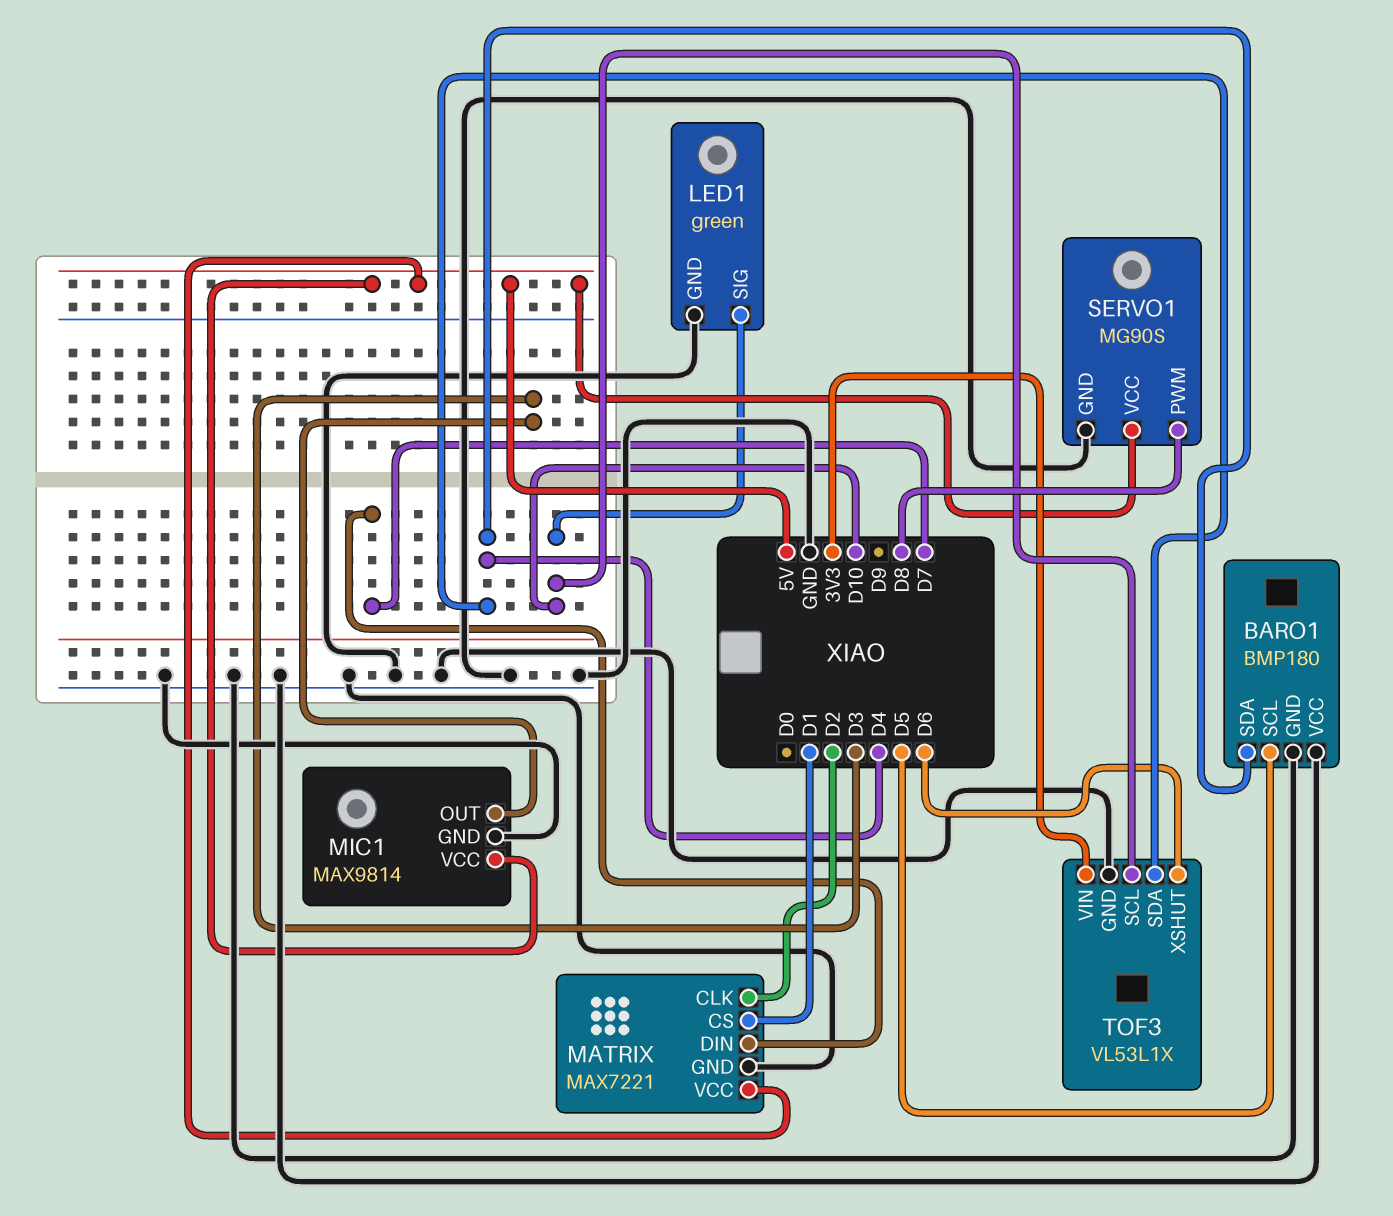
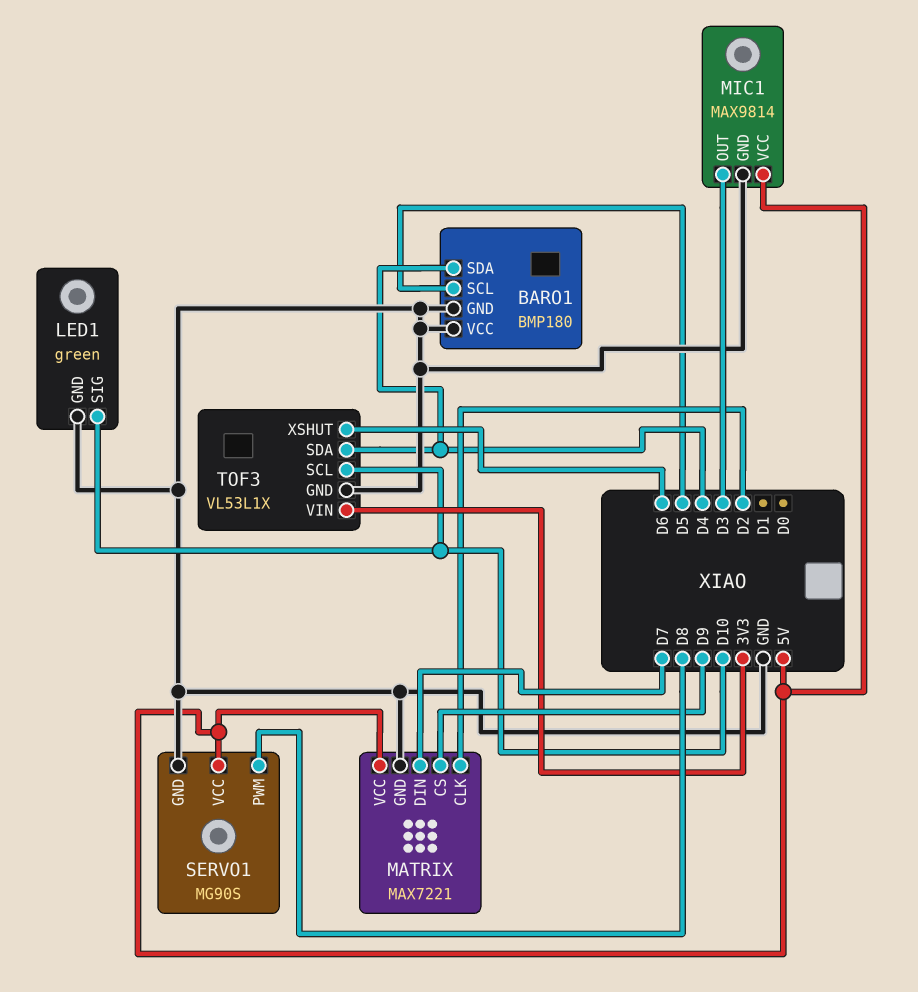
MATRIX pin CS: D1 -> D9

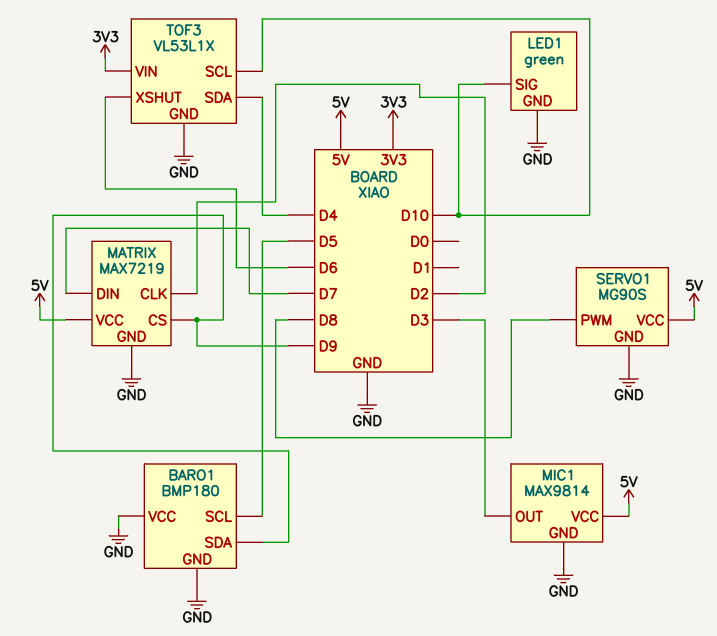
BARO1 pin SDA: D4 -> D9
MATRIX: MAX7221 -> MAX7219

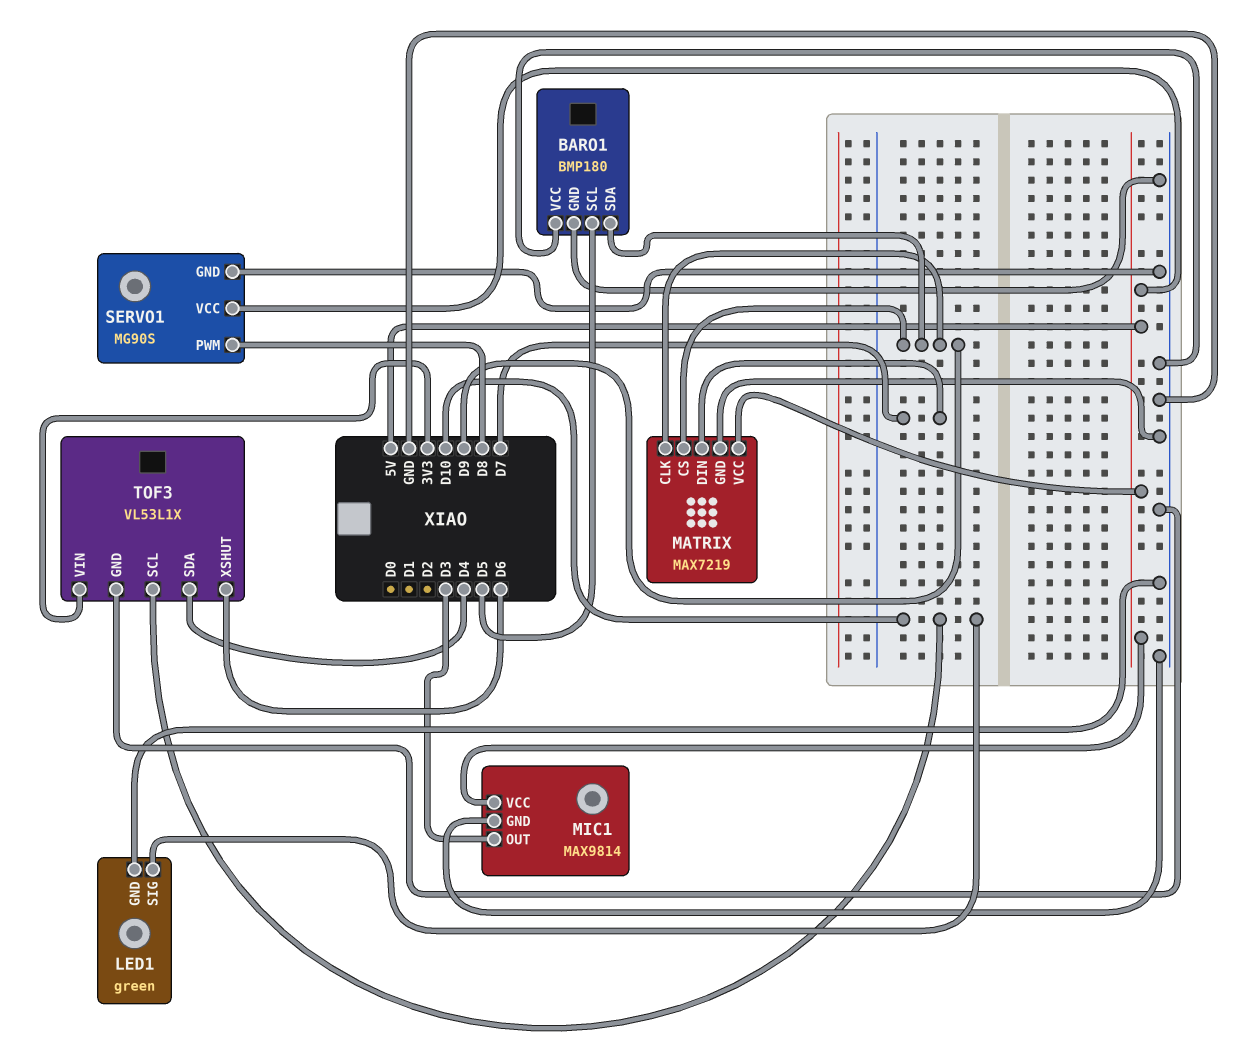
MATRIX pin CLK: D2 -> D9

